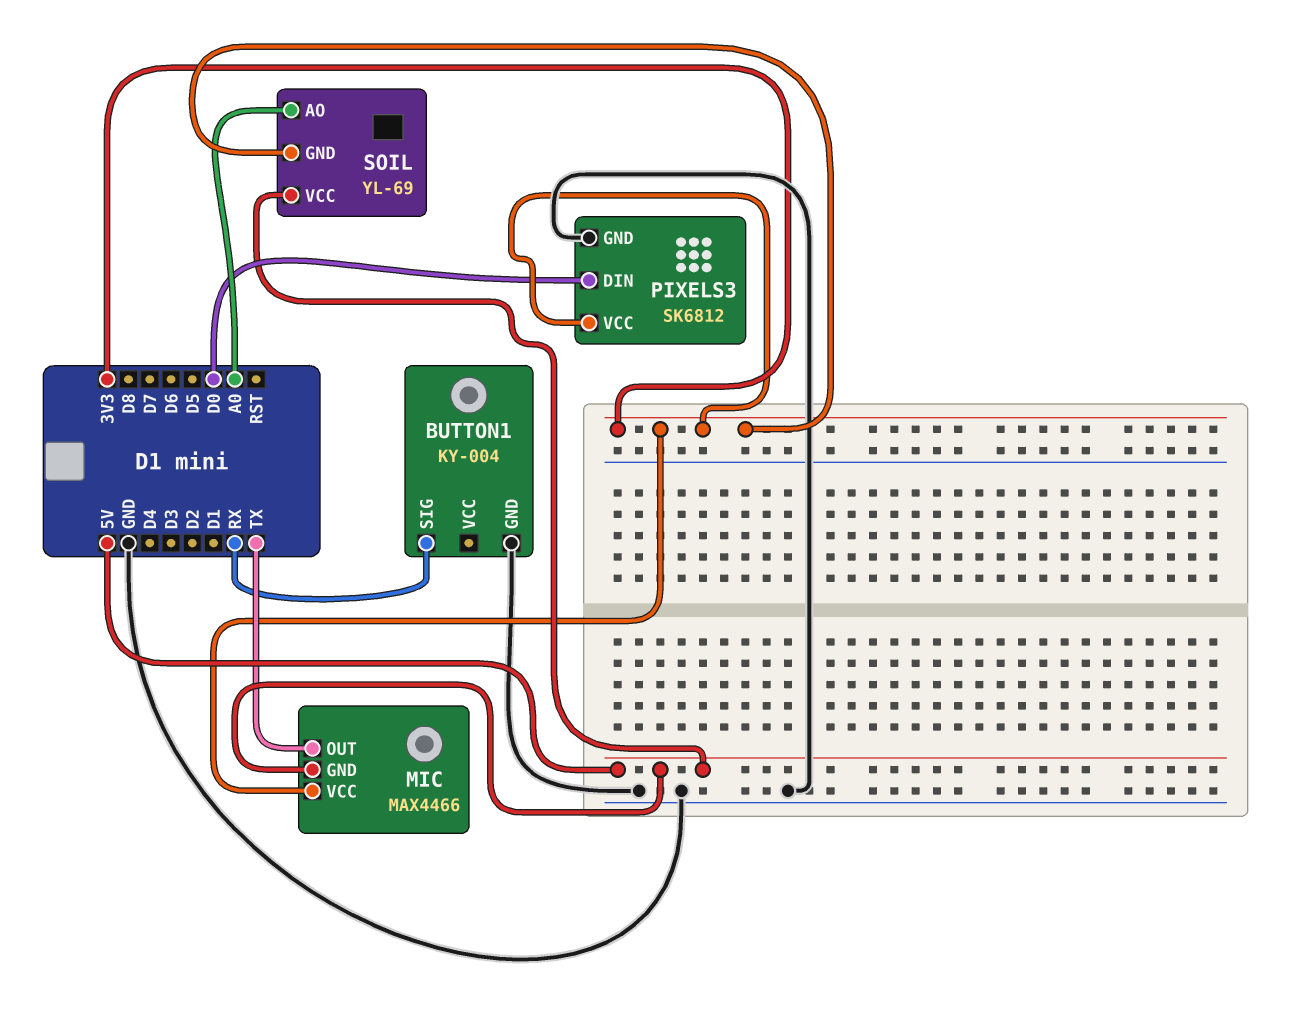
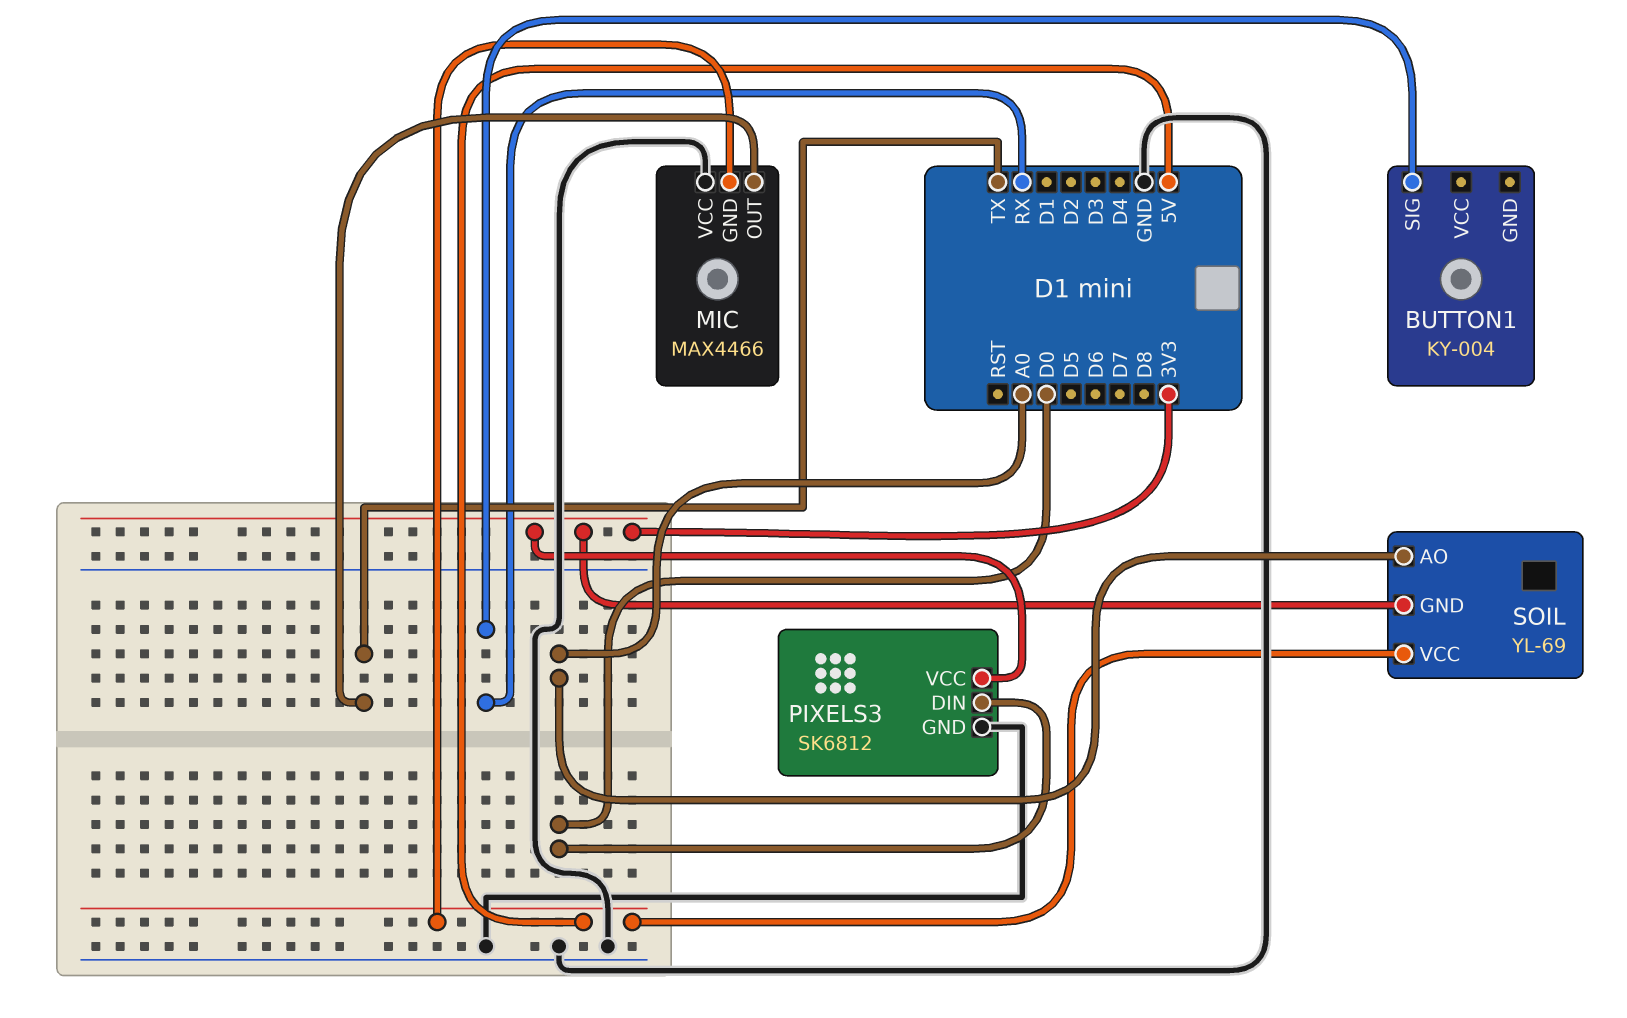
BUTTON1 pin GND: GND -> none
MIC pin VCC: 3V3 -> GND

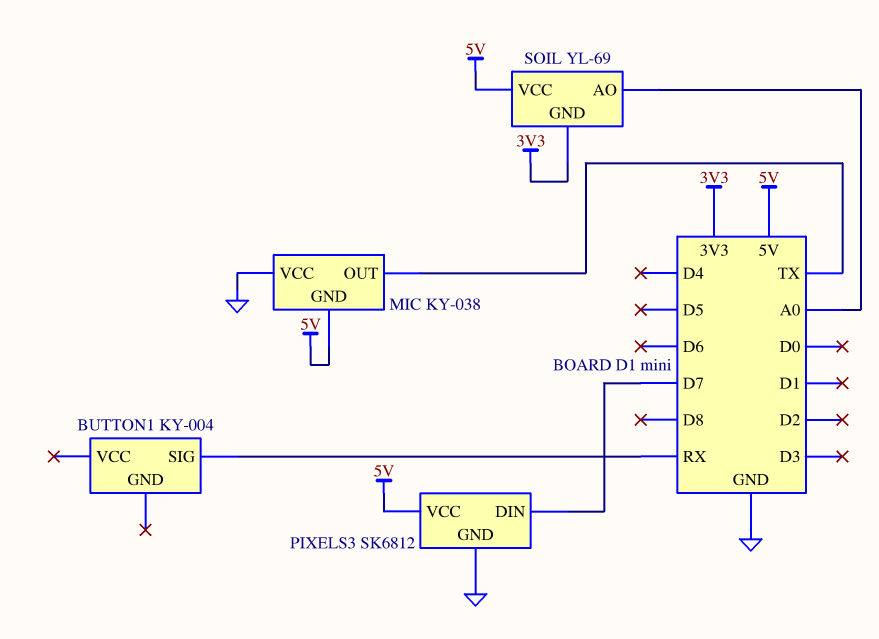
MIC: MAX4466 -> KY-038
PIXELS3 pin DIN: D0 -> D7
PIXELS3 pin VCC: 3V3 -> 5V

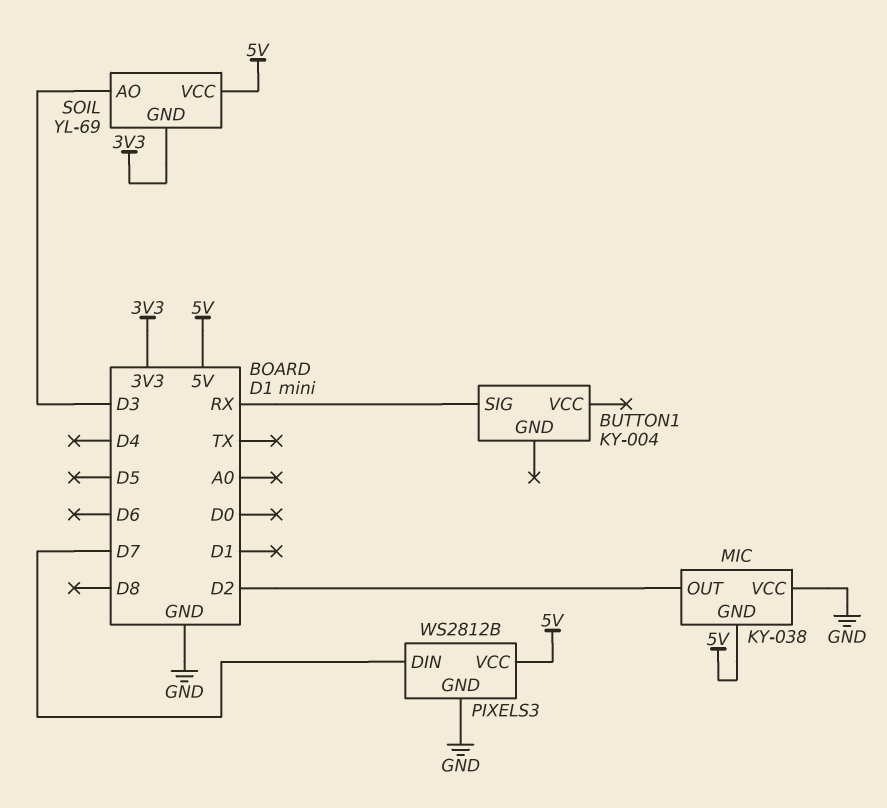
MIC pin OUT: TX -> D2
PIXELS3: SK6812 -> WS2812B
SOIL pin AO: A0 -> D3

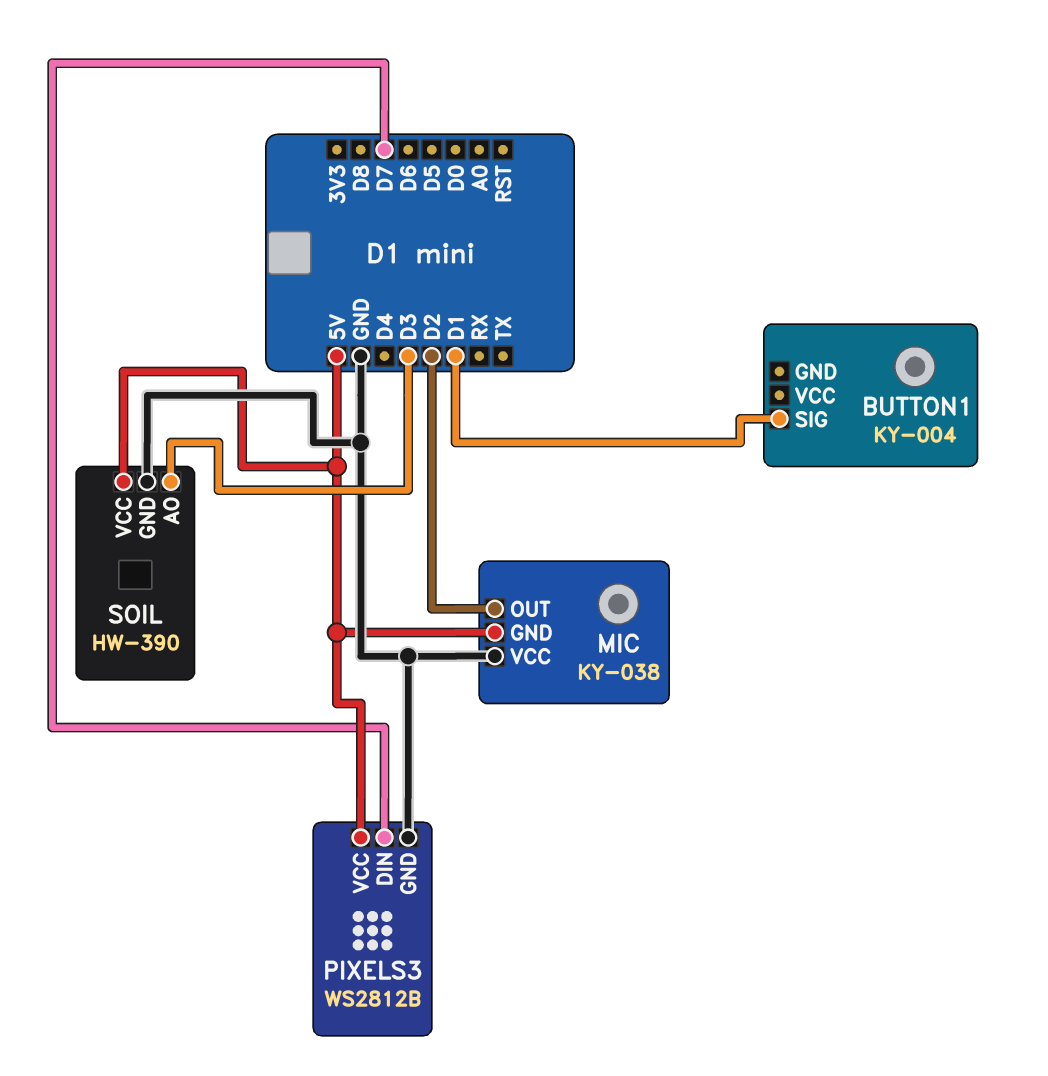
BUTTON1 pin SIG: RX -> D1
SOIL: YL-69 -> HW-390
SOIL pin GND: 3V3 -> GND

